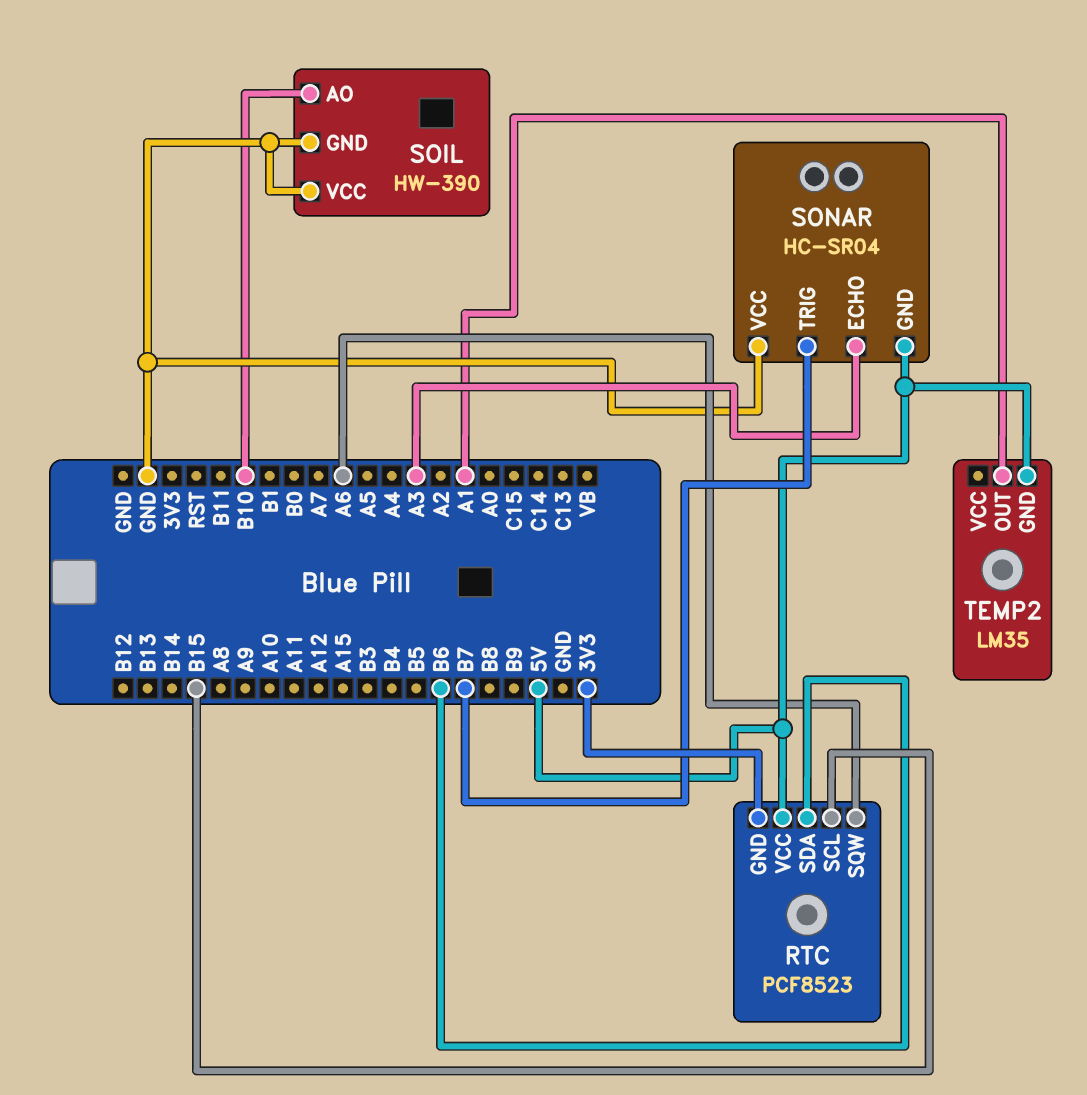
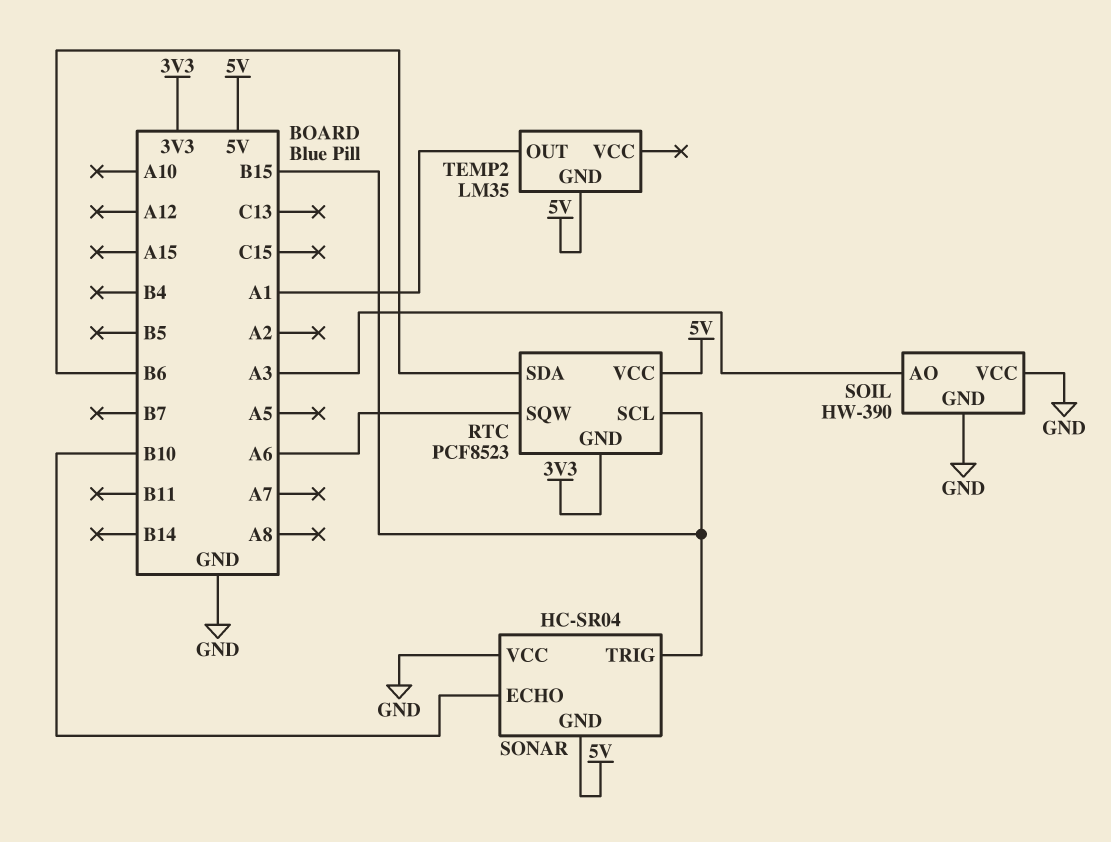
SOIL pin AO: B10 -> A3
SONAR pin ECHO: A3 -> B10
SONAR pin TRIG: B7 -> B15

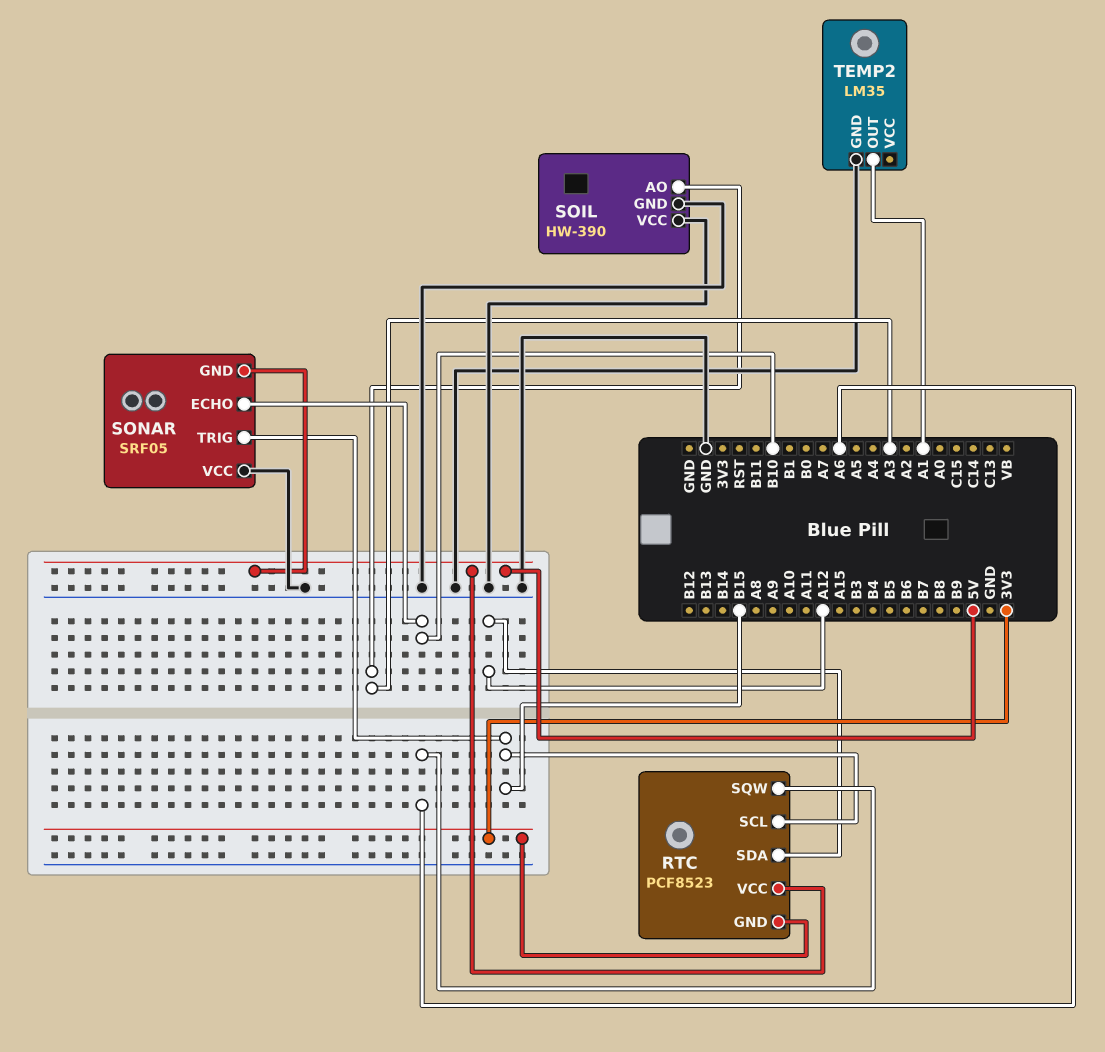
RTC pin SDA: B6 -> A12
SONAR: HC-SR04 -> SRF05
TEMP2 pin GND: 5V -> GND

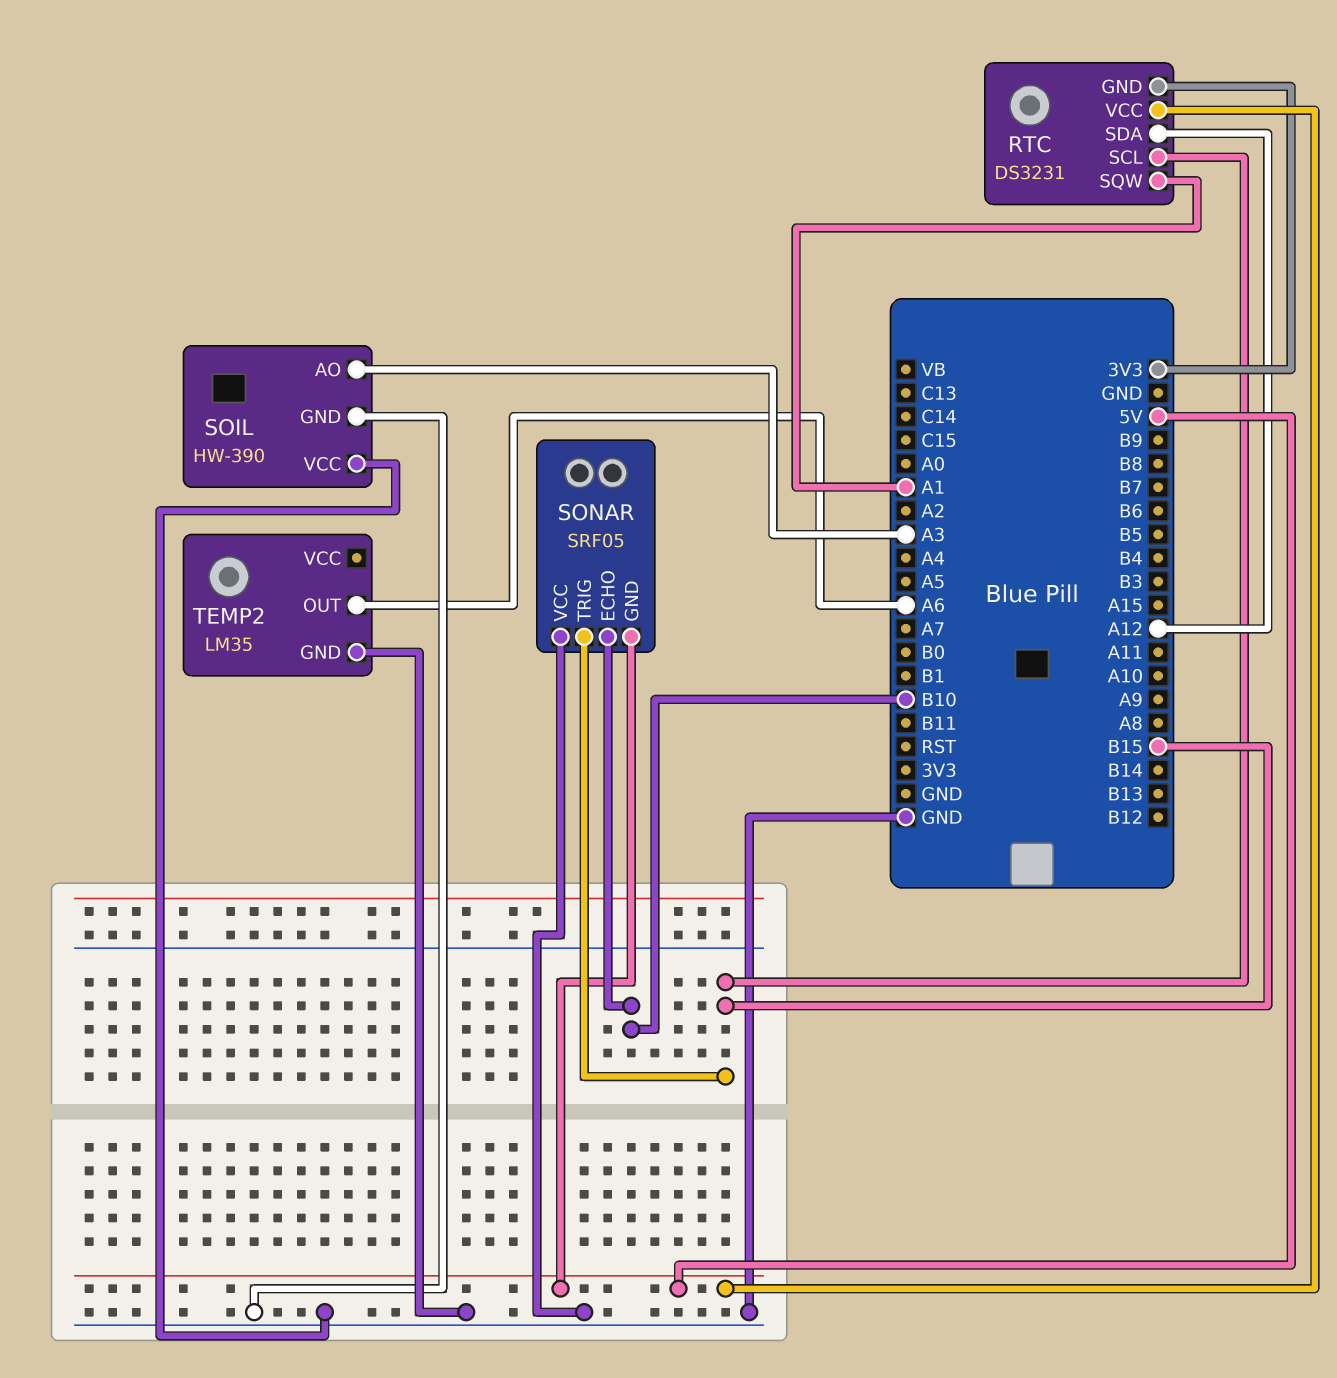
RTC: PCF8523 -> DS3231
RTC pin SQW: A6 -> A1
TEMP2 pin OUT: A1 -> A6

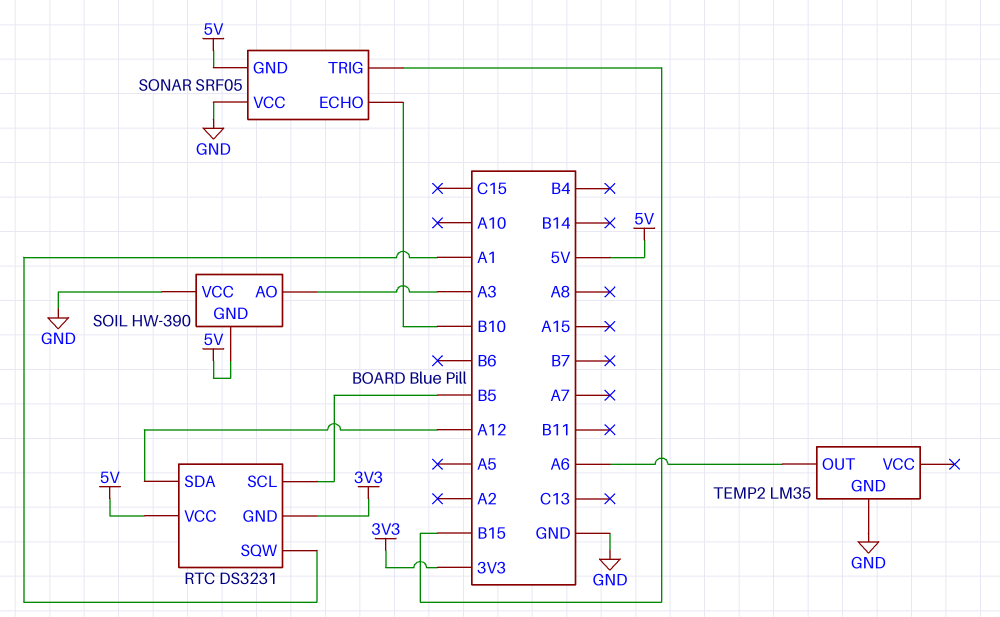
RTC pin SCL: B15 -> B5
SOIL pin GND: GND -> 5V

